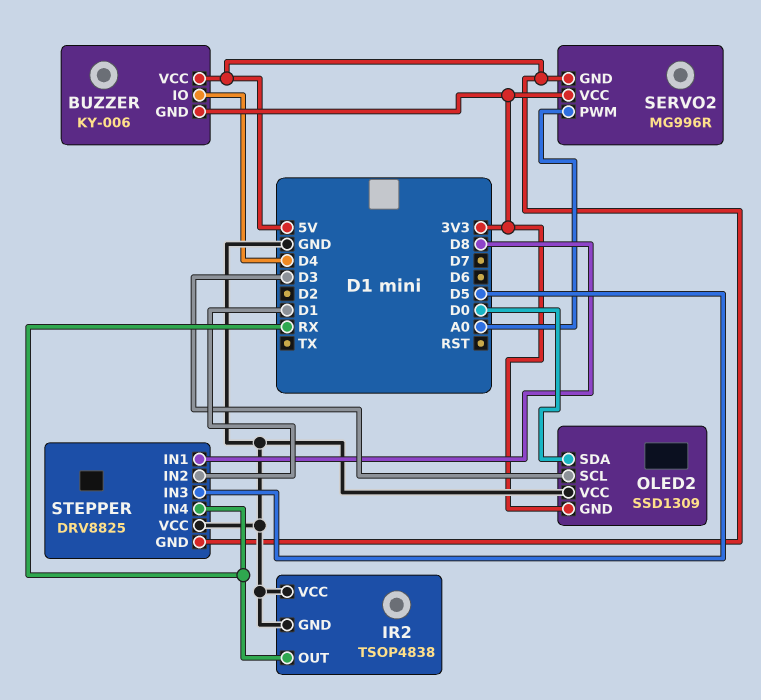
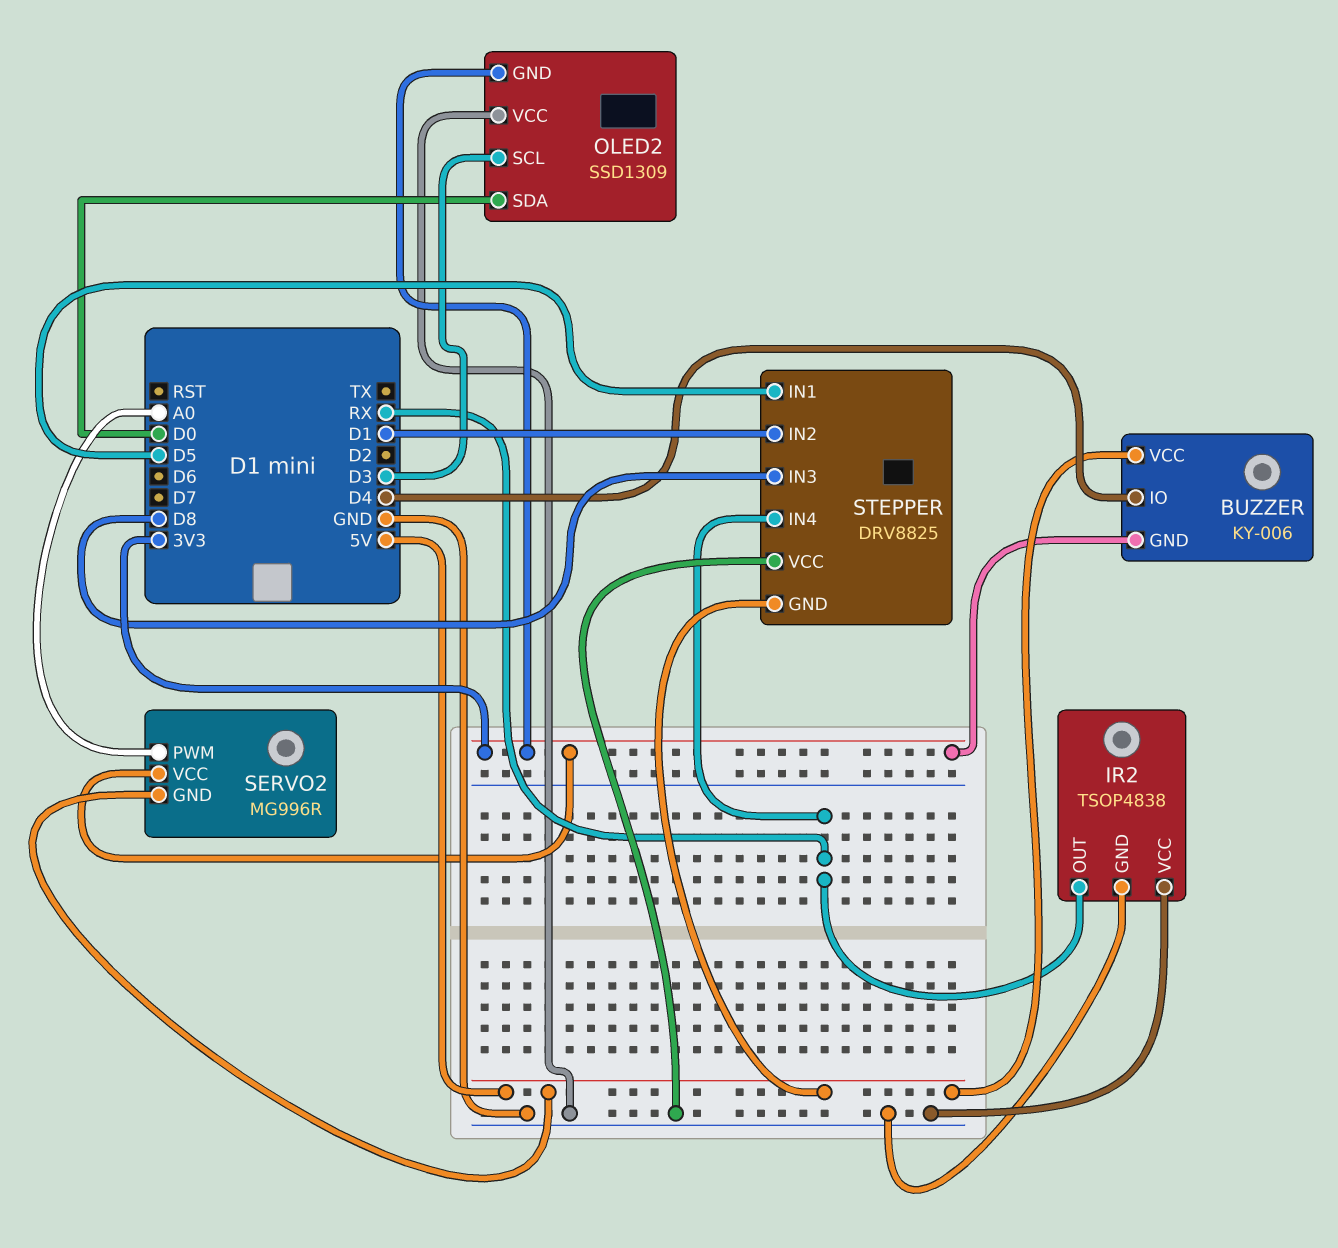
STEPPER pin IN1: D8 -> D5
STEPPER pin IN3: D5 -> D8

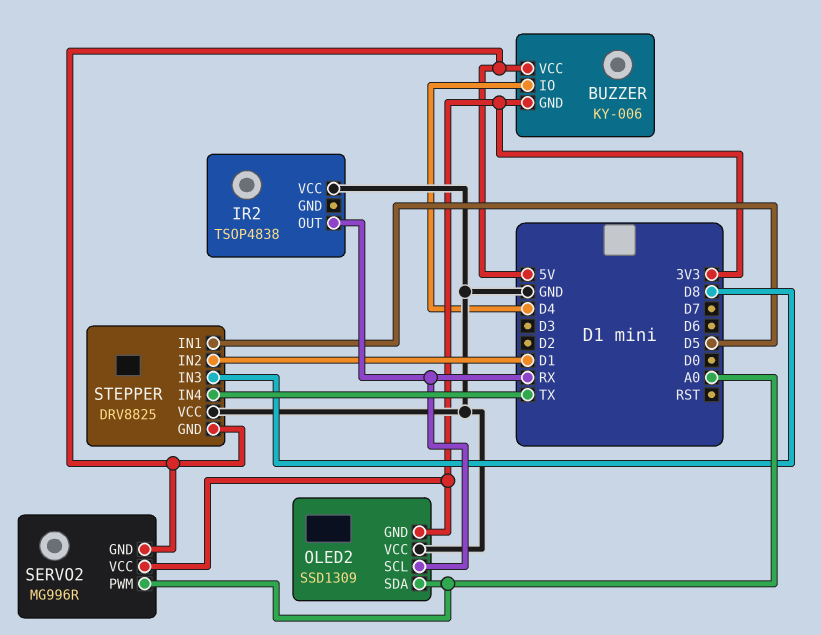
IR2 pin GND: GND -> none
OLED2 pin SCL: D3 -> RX
OLED2 pin SDA: D0 -> A0
STEPPER pin IN4: RX -> TX

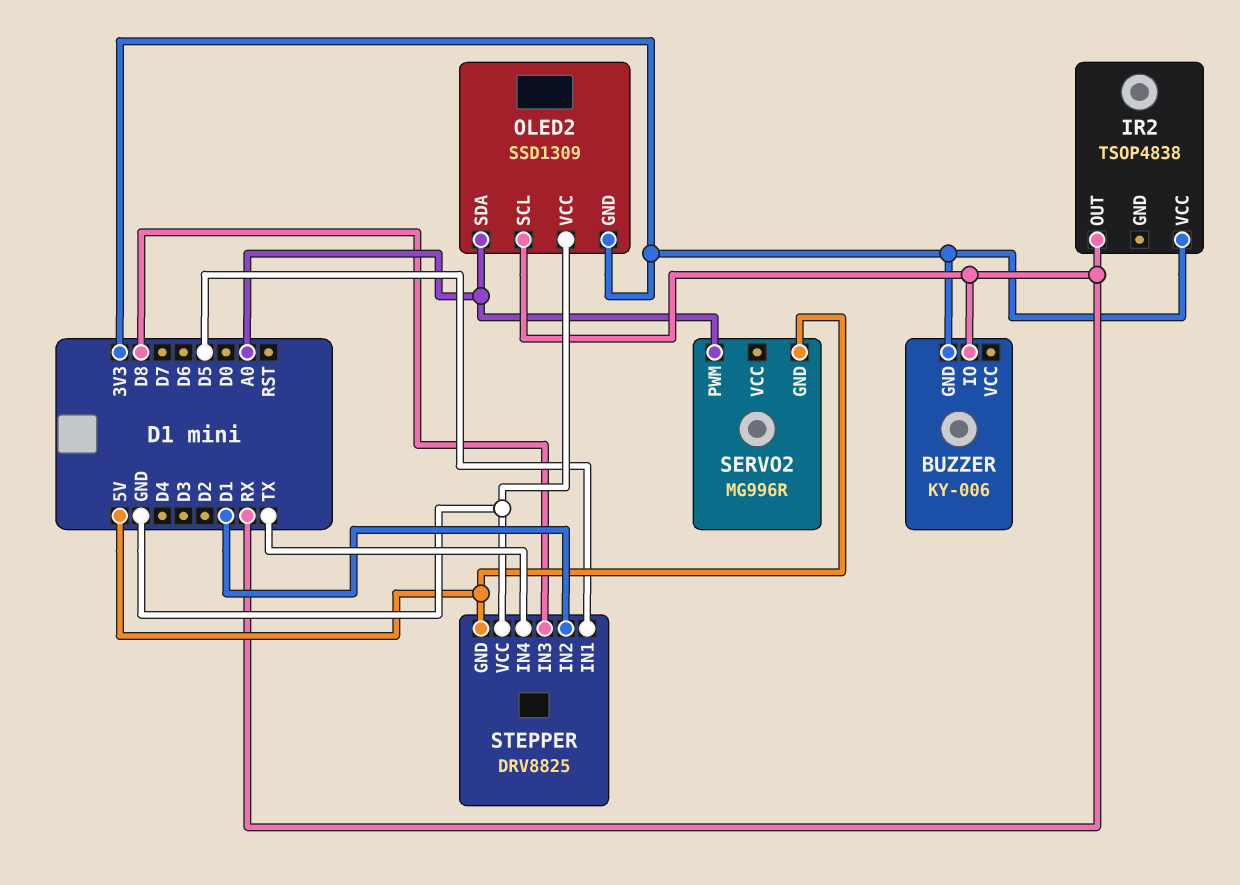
BUZZER pin IO: D4 -> RX
BUZZER pin VCC: 5V -> none
IR2 pin VCC: GND -> 3V3
SERVO2 pin VCC: 3V3 -> none

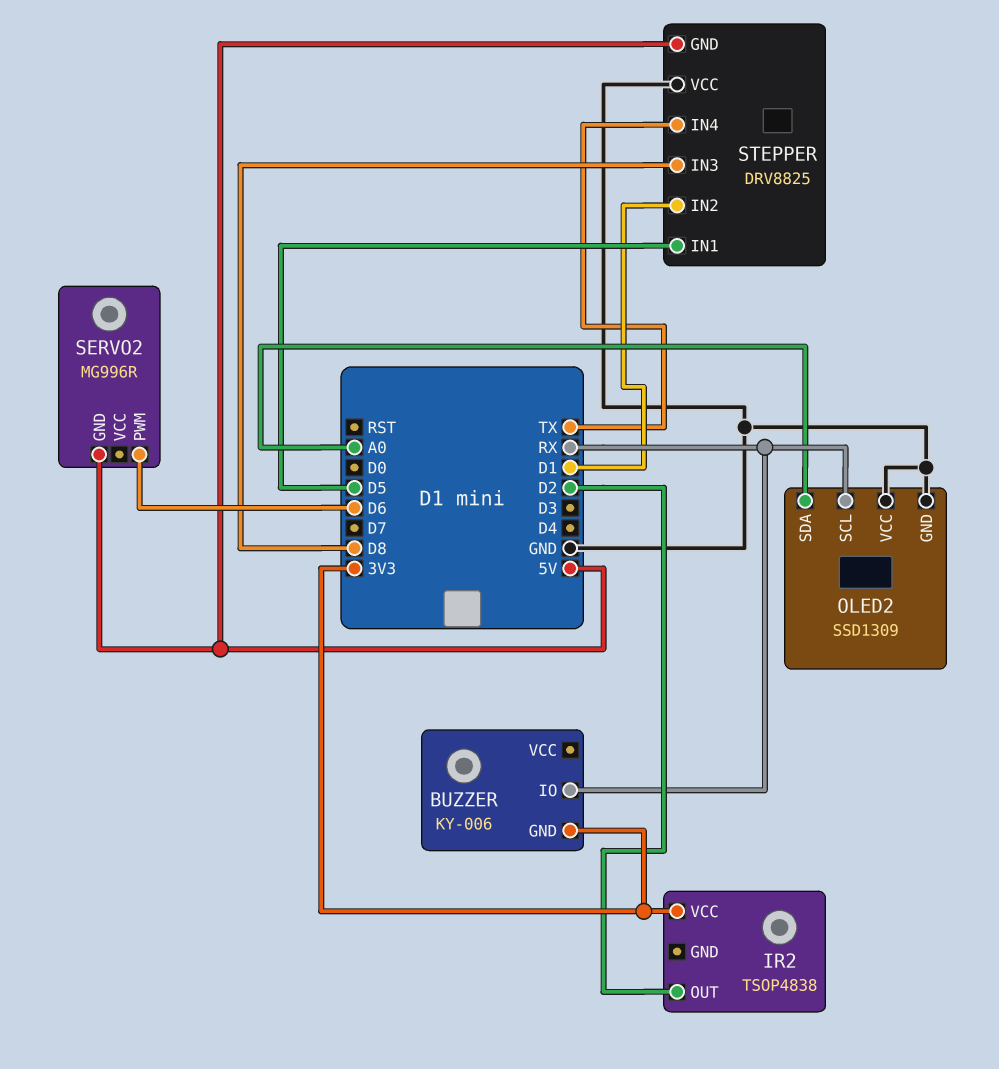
IR2 pin OUT: RX -> D2
OLED2 pin GND: 3V3 -> GND
SERVO2 pin PWM: A0 -> D6

